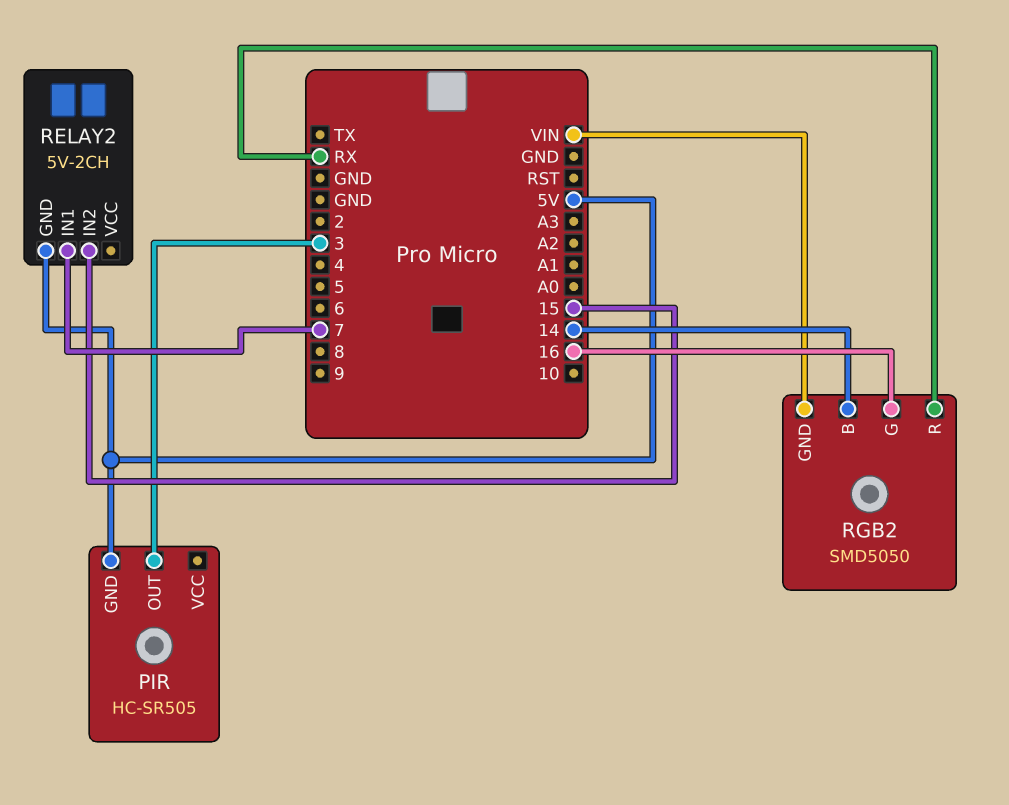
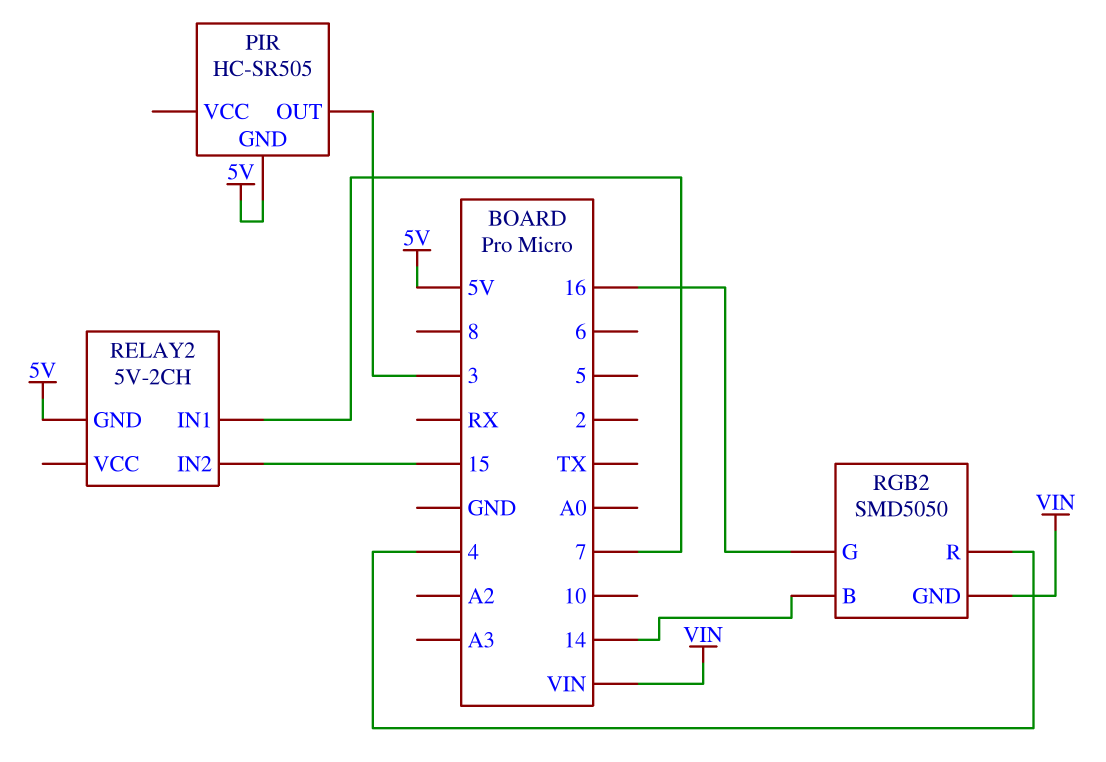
RGB2 pin R: RX -> 4

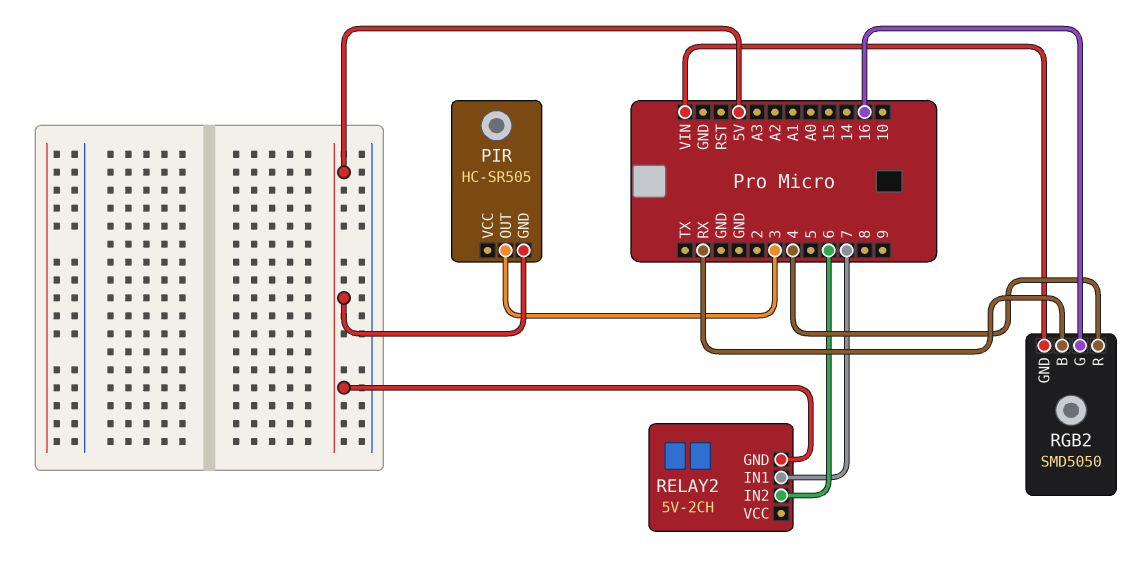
RELAY2 pin IN2: 15 -> 6
RGB2 pin B: 14 -> RX

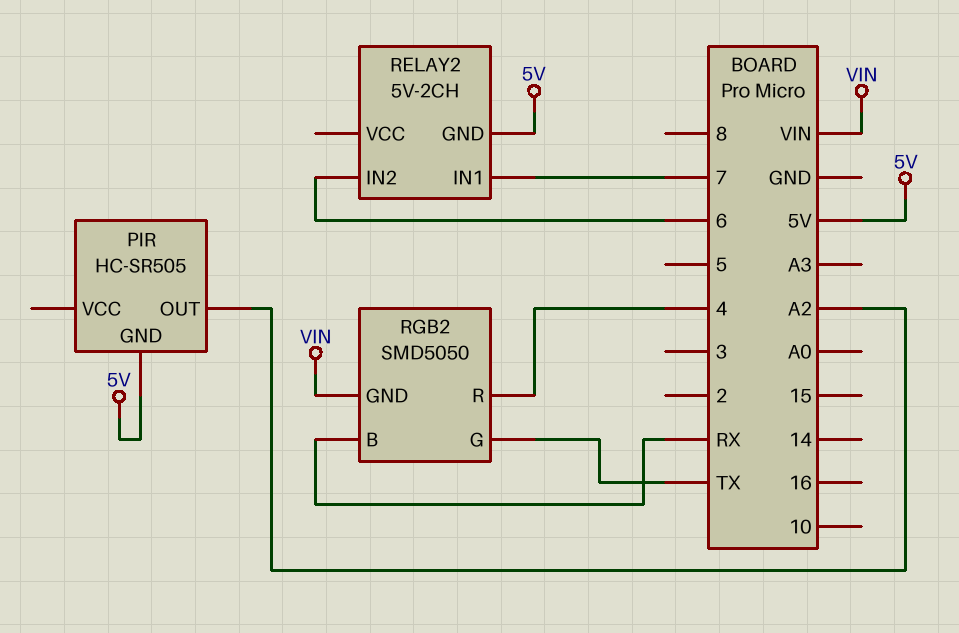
PIR pin OUT: 3 -> A2
RGB2 pin G: 16 -> TX

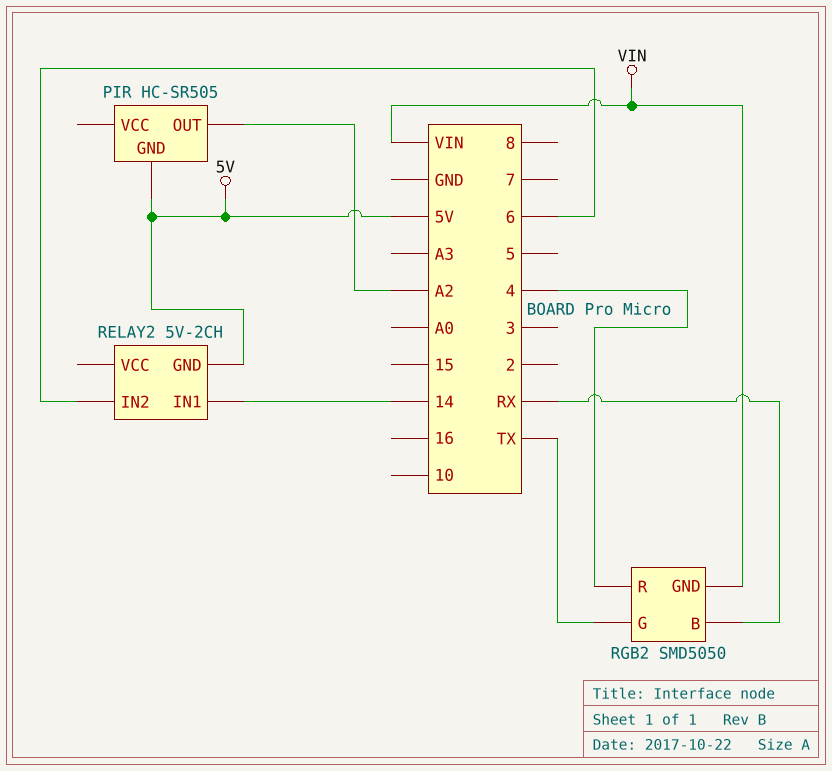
RELAY2 pin IN1: 7 -> 14

